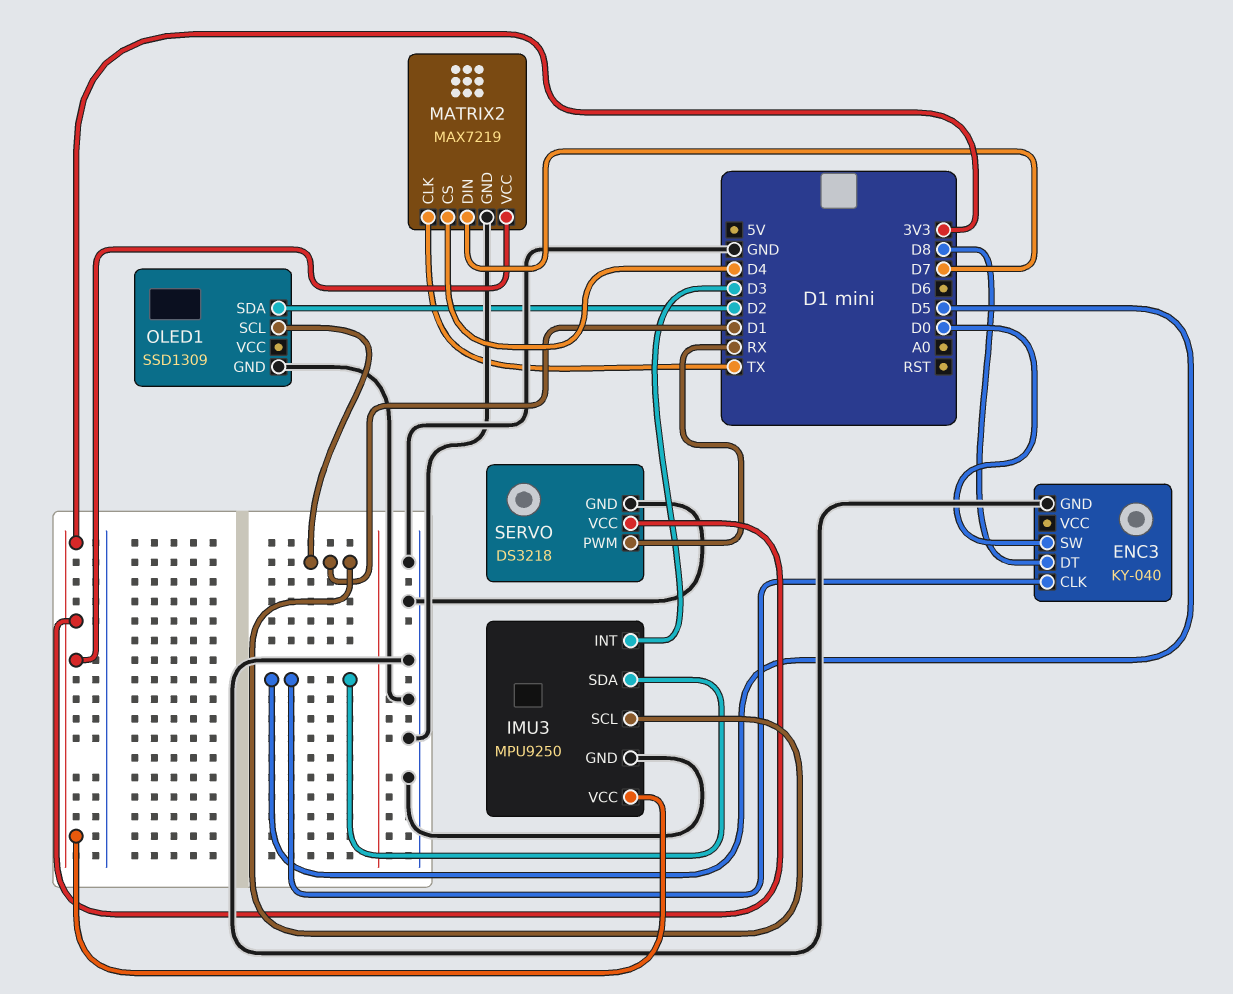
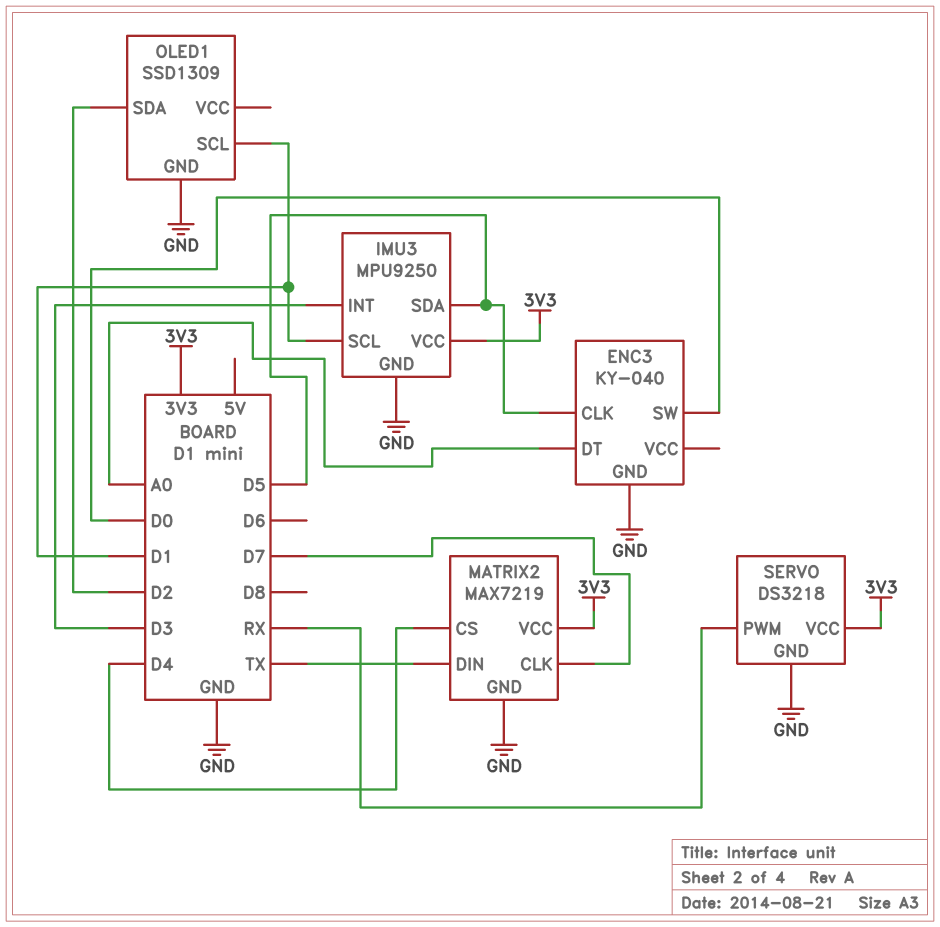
ENC3 pin DT: D8 -> A0
MATRIX2 pin CLK: TX -> D7
MATRIX2 pin DIN: D7 -> TX

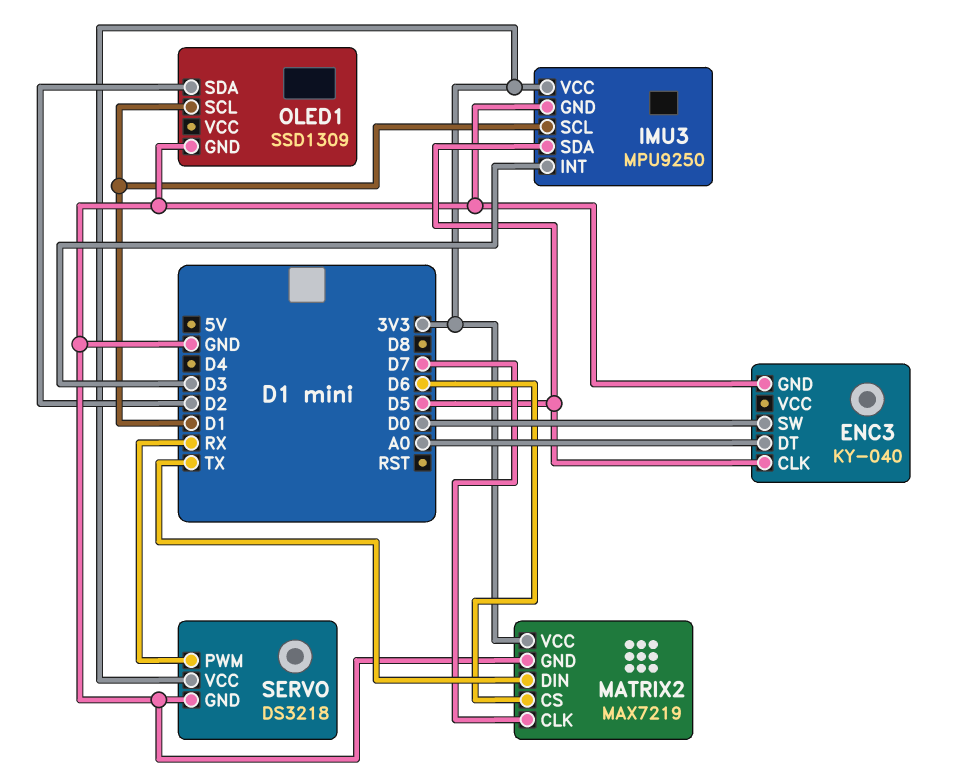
MATRIX2 pin CS: D4 -> D6

